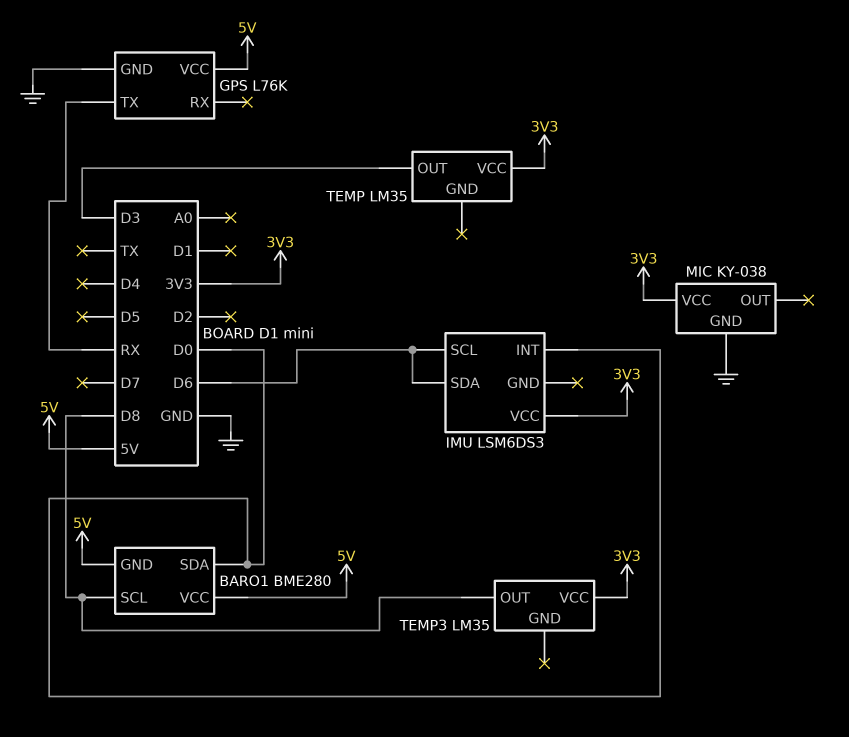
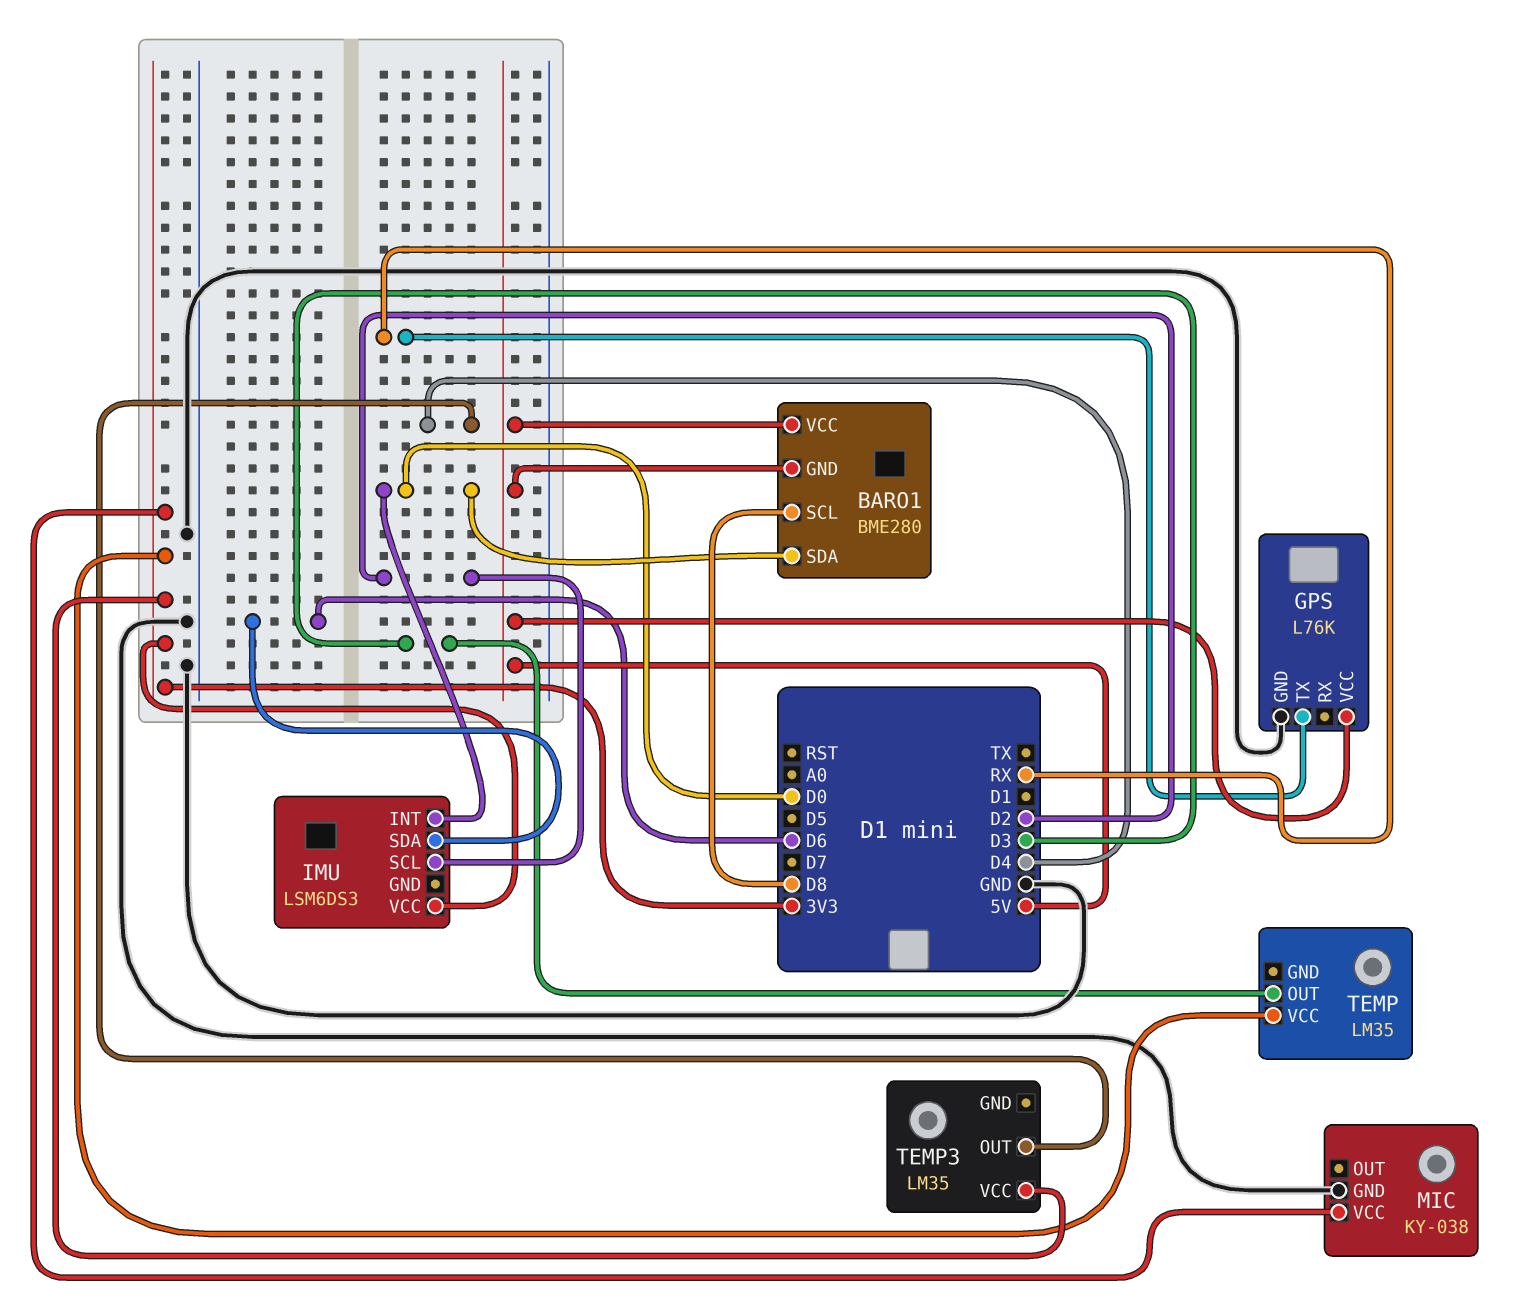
IMU pin SCL: D6 -> D2
TEMP3 pin OUT: D8 -> D4

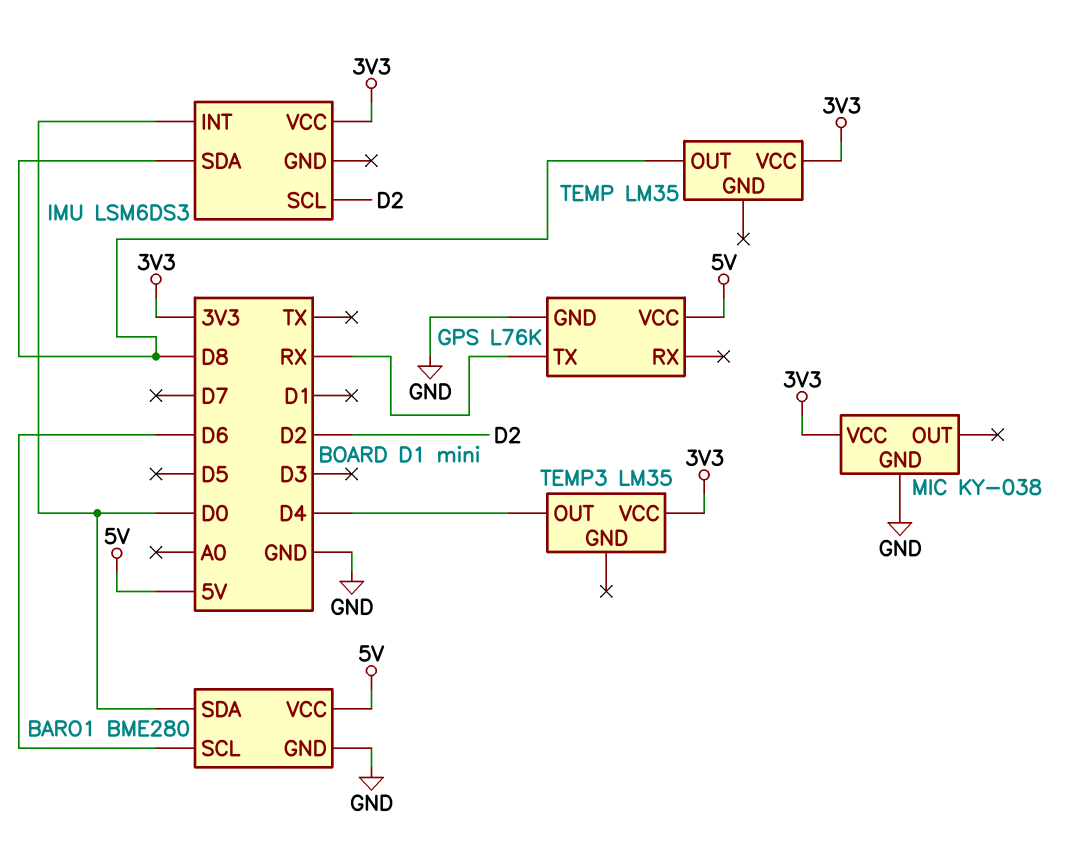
BARO1 pin GND: 5V -> GND
BARO1 pin SCL: D8 -> D6
IMU pin SDA: D6 -> D8
TEMP pin OUT: D3 -> D8

